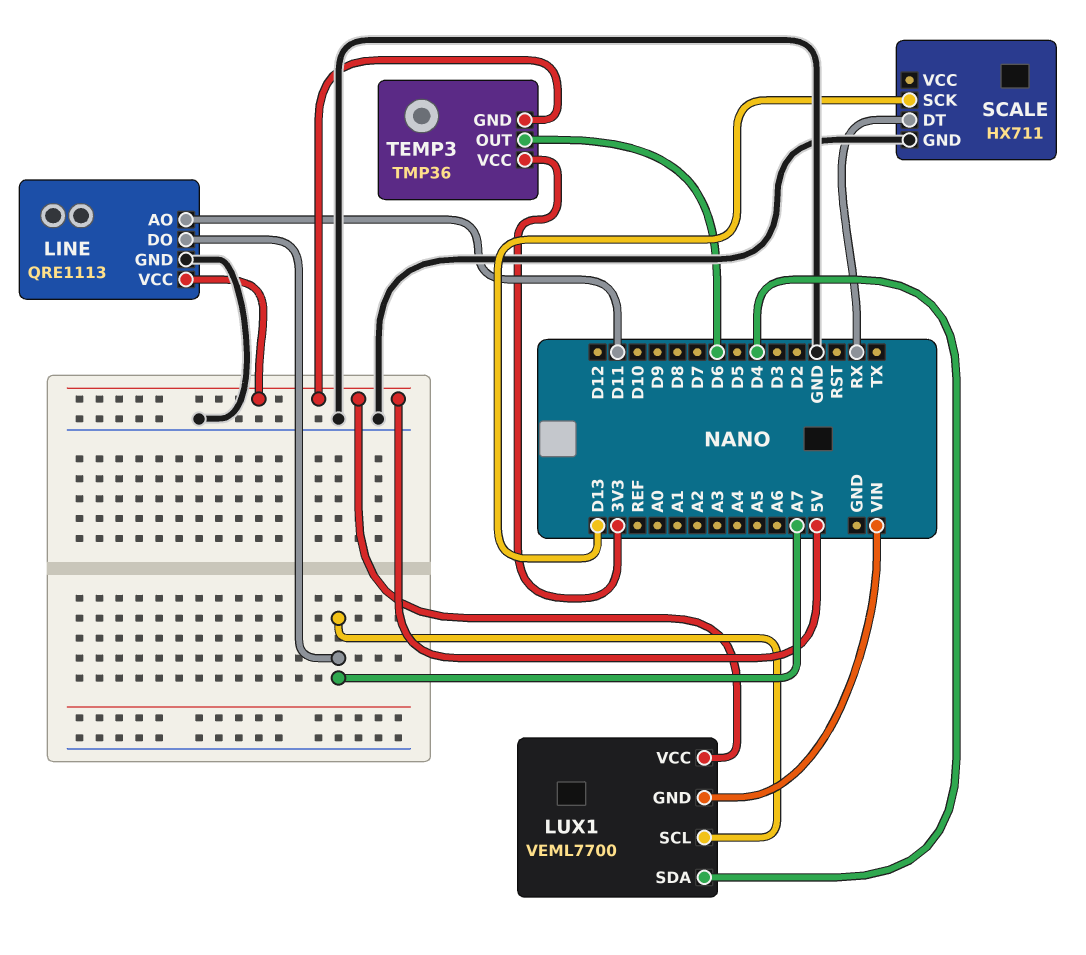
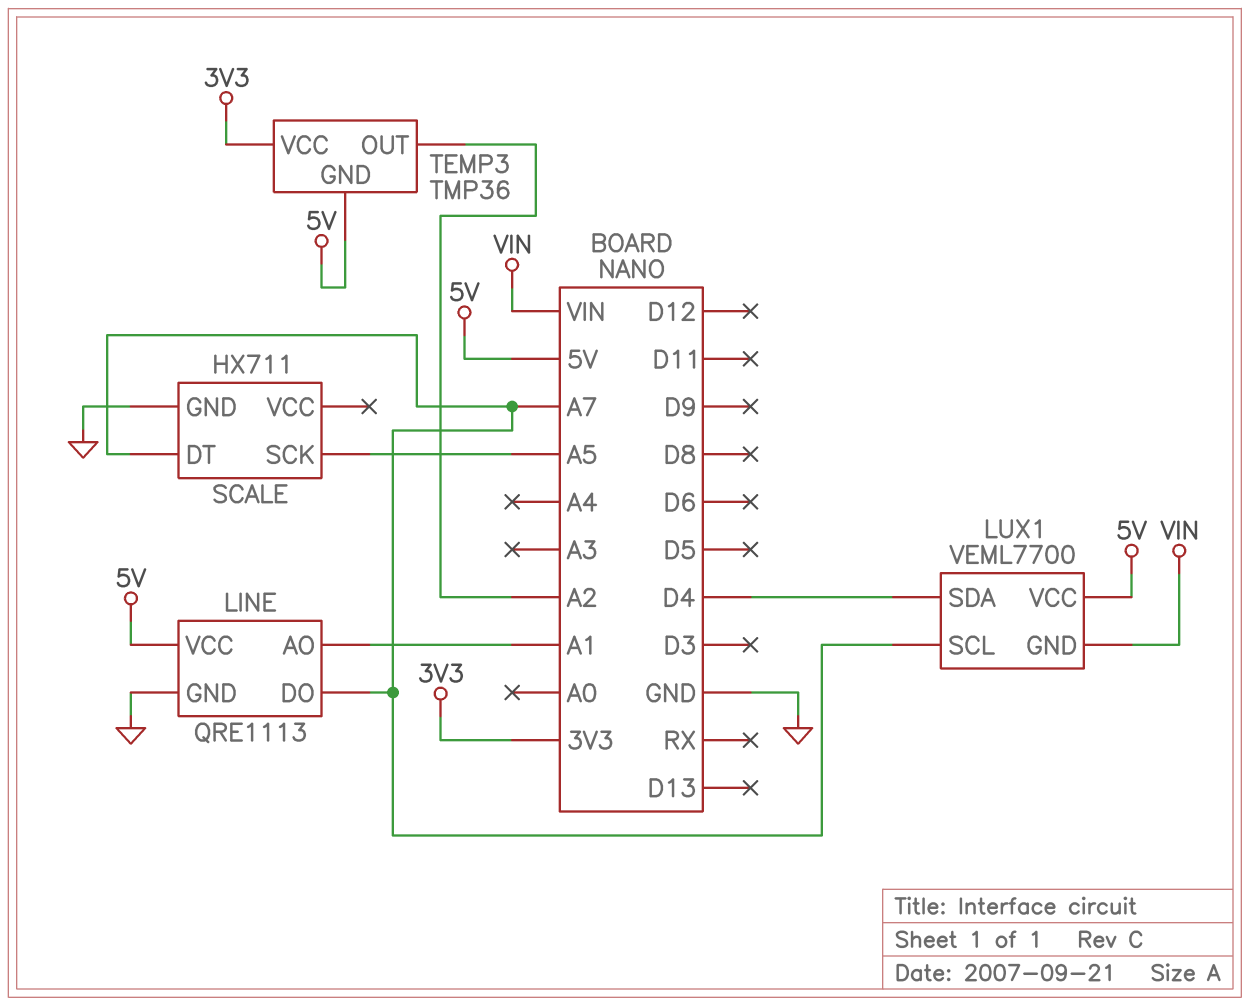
LINE pin AO: D11 -> A1
SCALE pin DT: RX -> A7
SCALE pin SCK: D13 -> A5
TEMP3 pin OUT: D6 -> A2

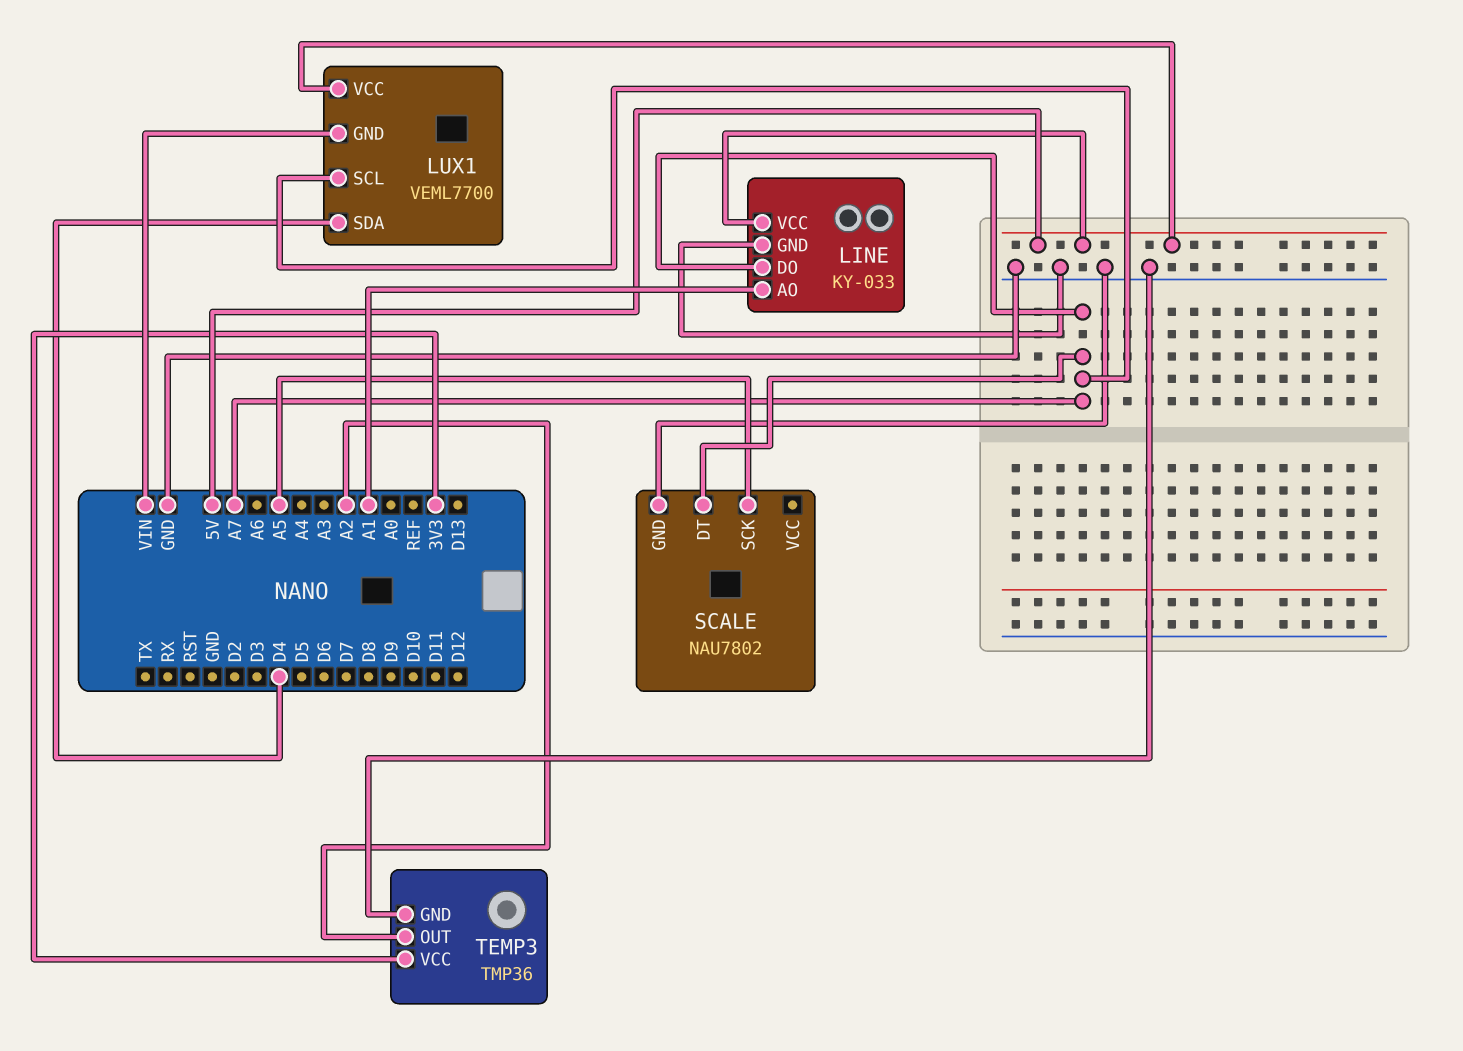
LINE: QRE1113 -> KY-033
SCALE: HX711 -> NAU7802
TEMP3 pin GND: 5V -> GND

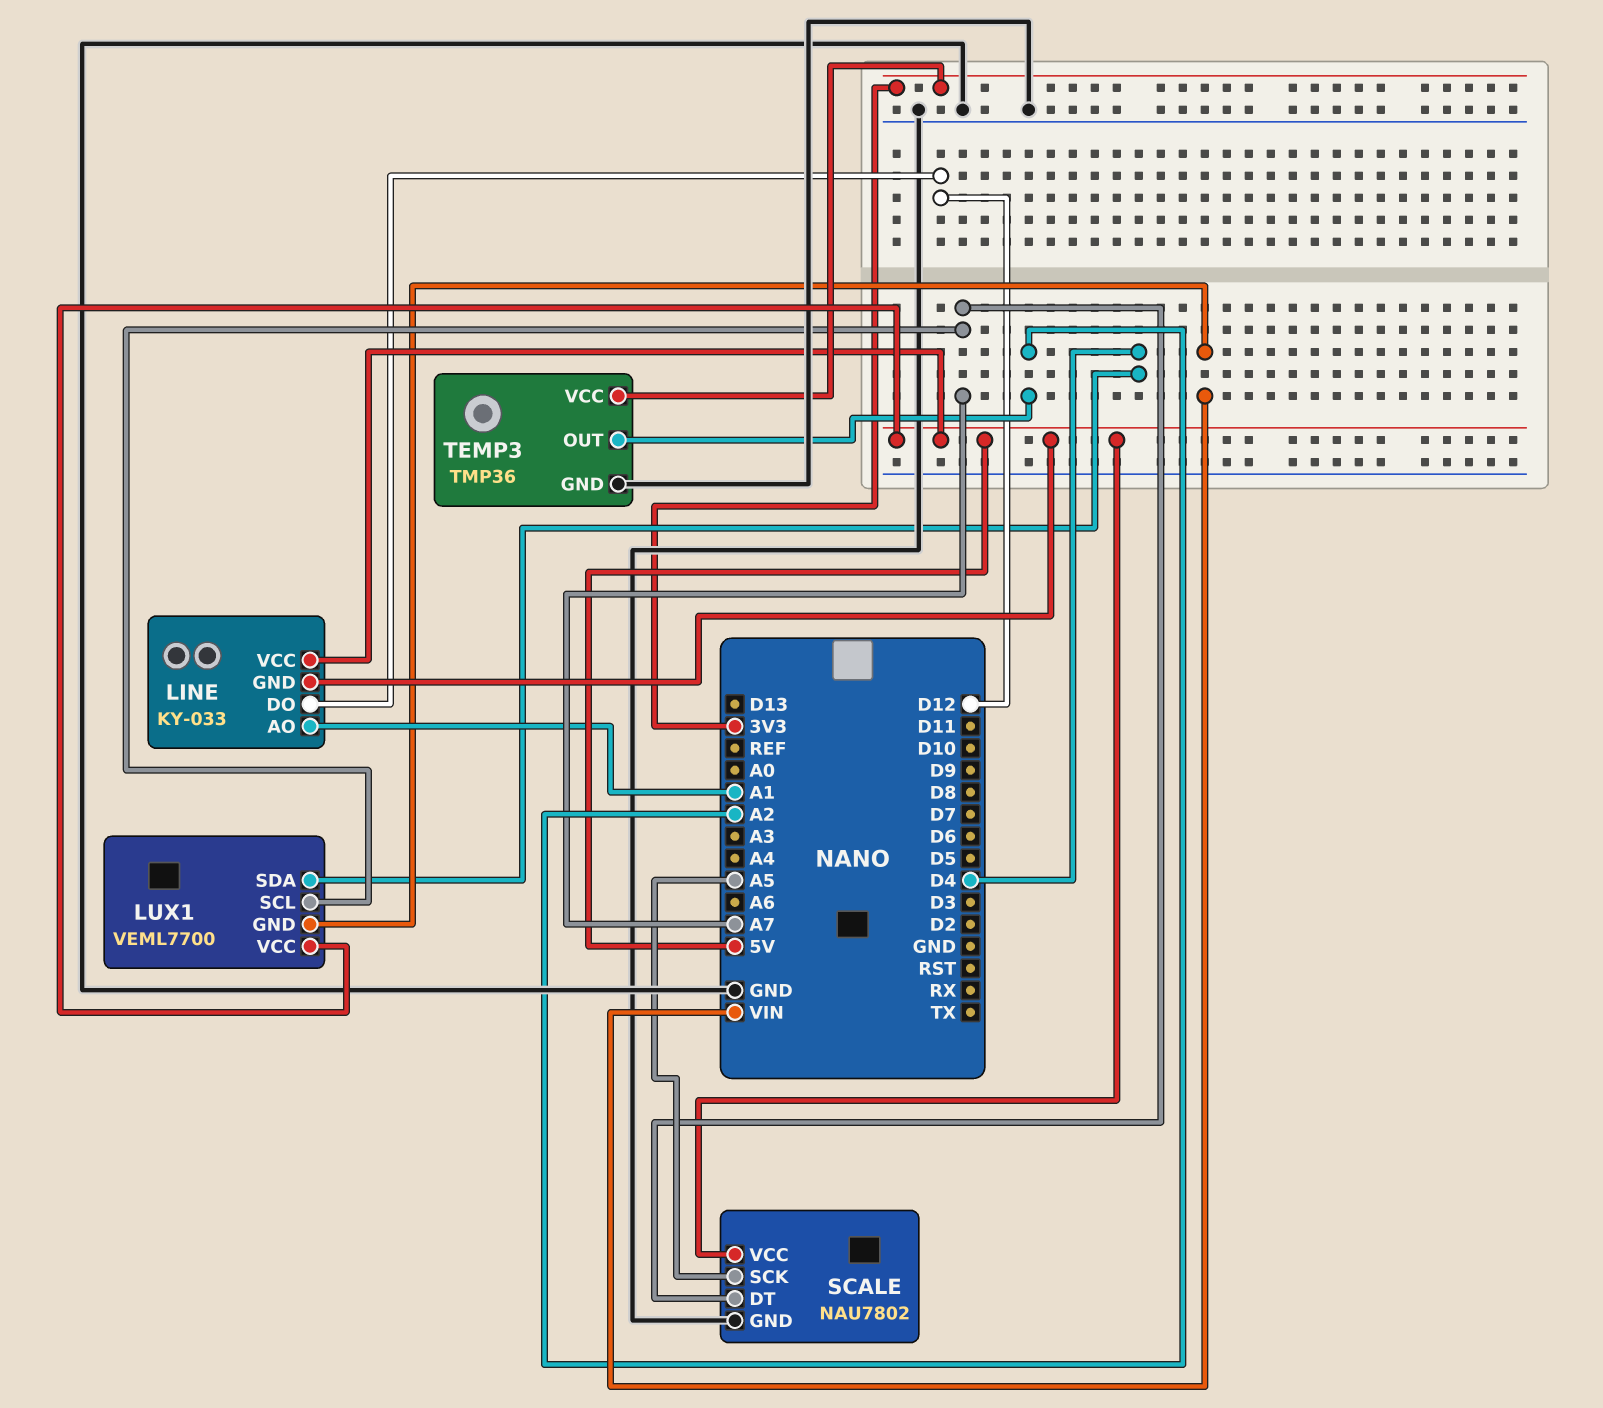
LINE pin DO: A7 -> D12
LINE pin GND: GND -> 5V
SCALE pin VCC: none -> 5V

